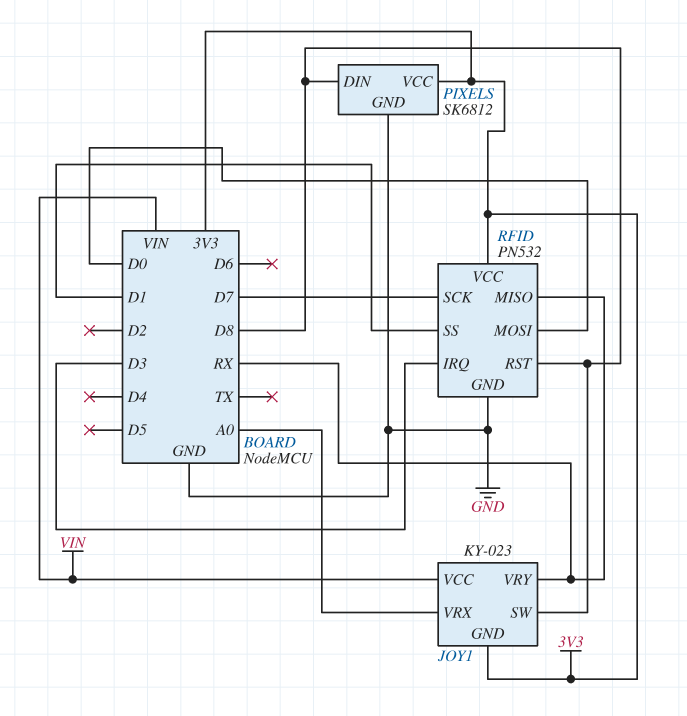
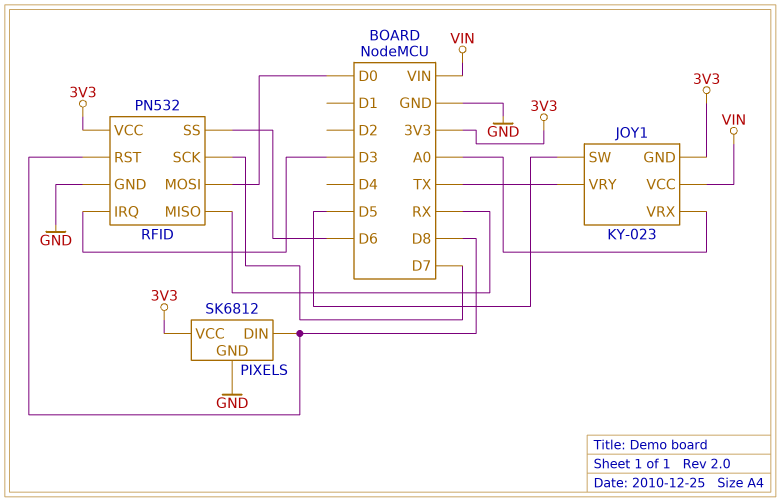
JOY1 pin SW: D8 -> D5
JOY1 pin VRY: RX -> TX
RFID pin SS: D1 -> D6

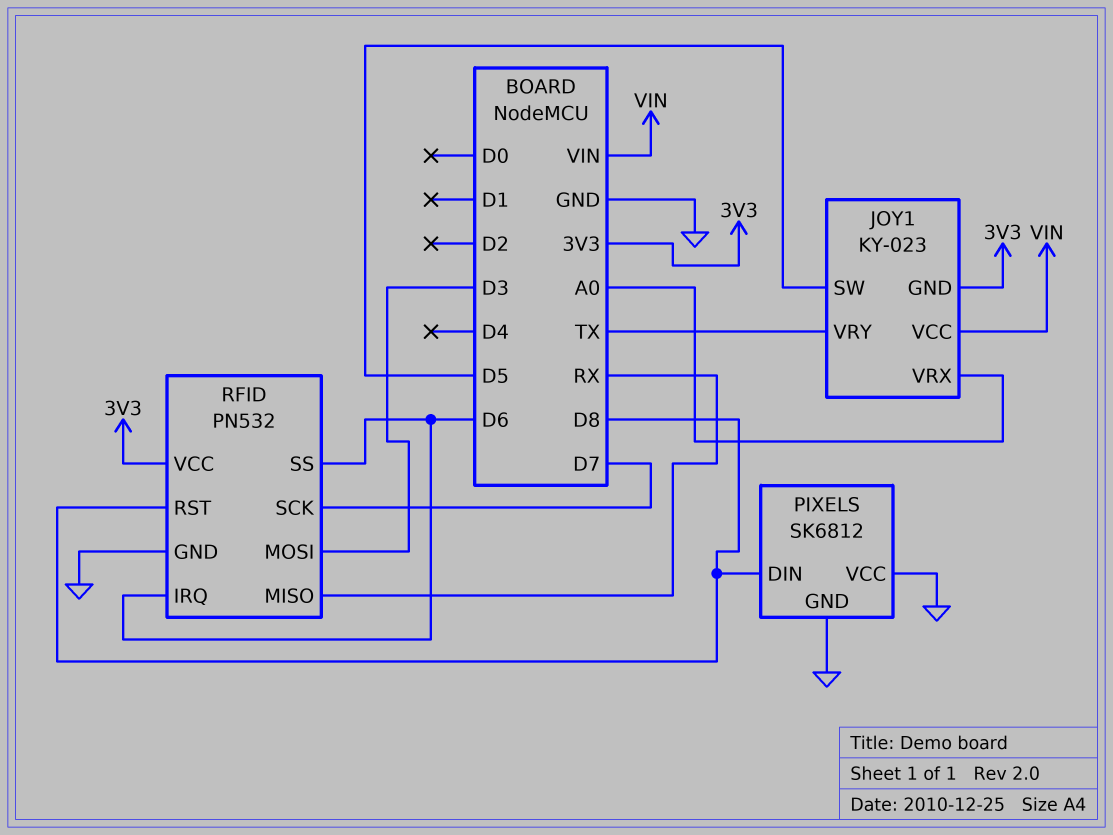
PIXELS pin VCC: 3V3 -> GND
RFID pin IRQ: D3 -> D6
RFID pin MOSI: D0 -> D3

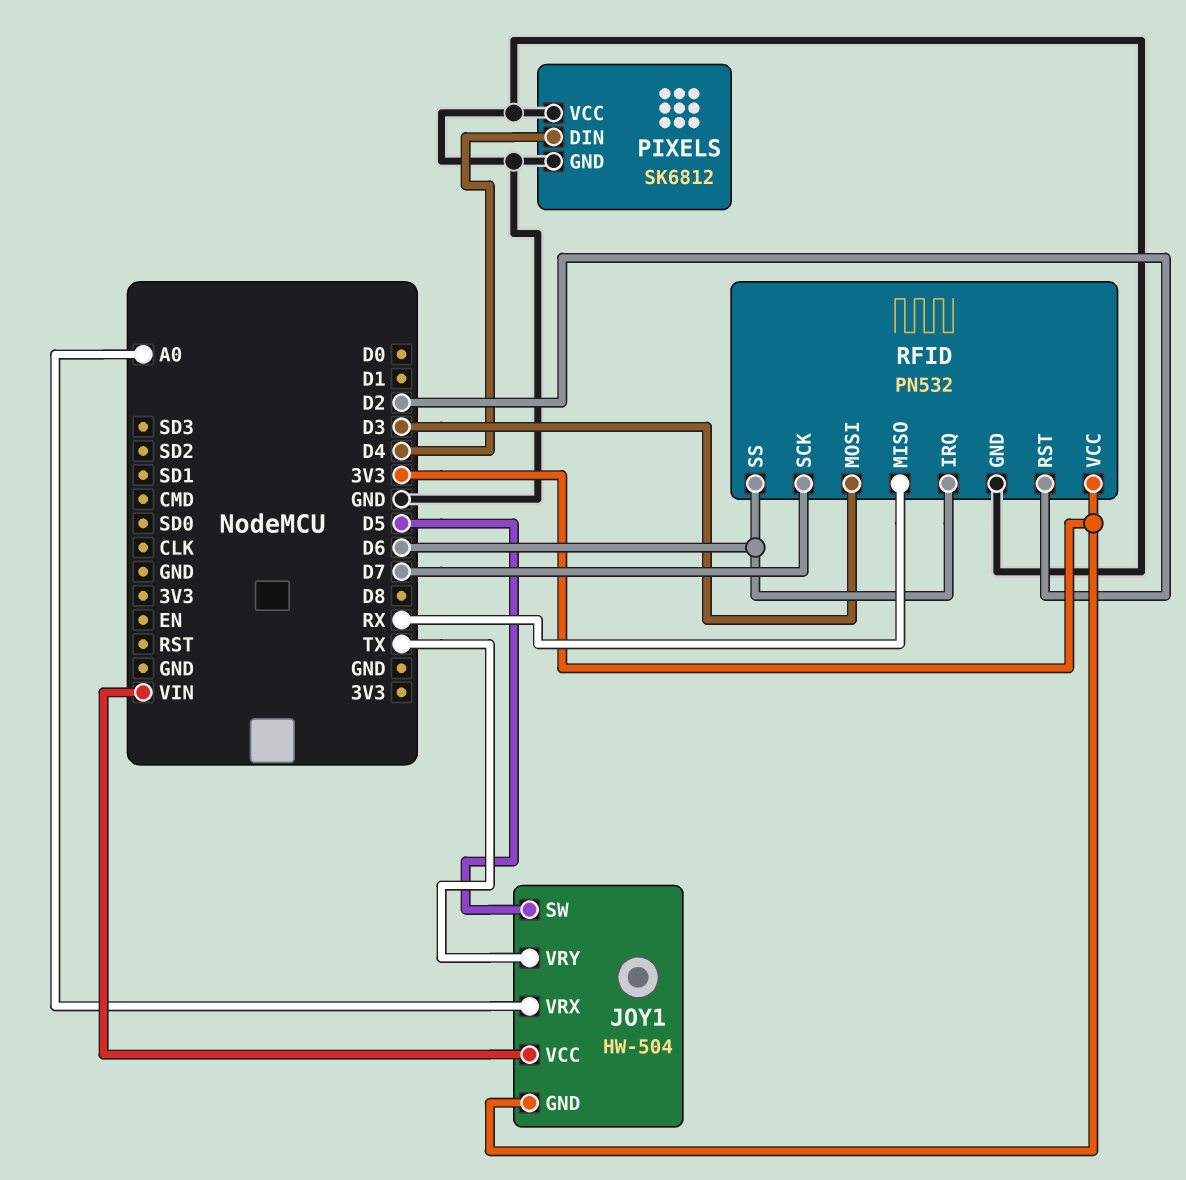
JOY1: KY-023 -> HW-504
PIXELS pin DIN: D8 -> D4
RFID pin RST: D8 -> D2

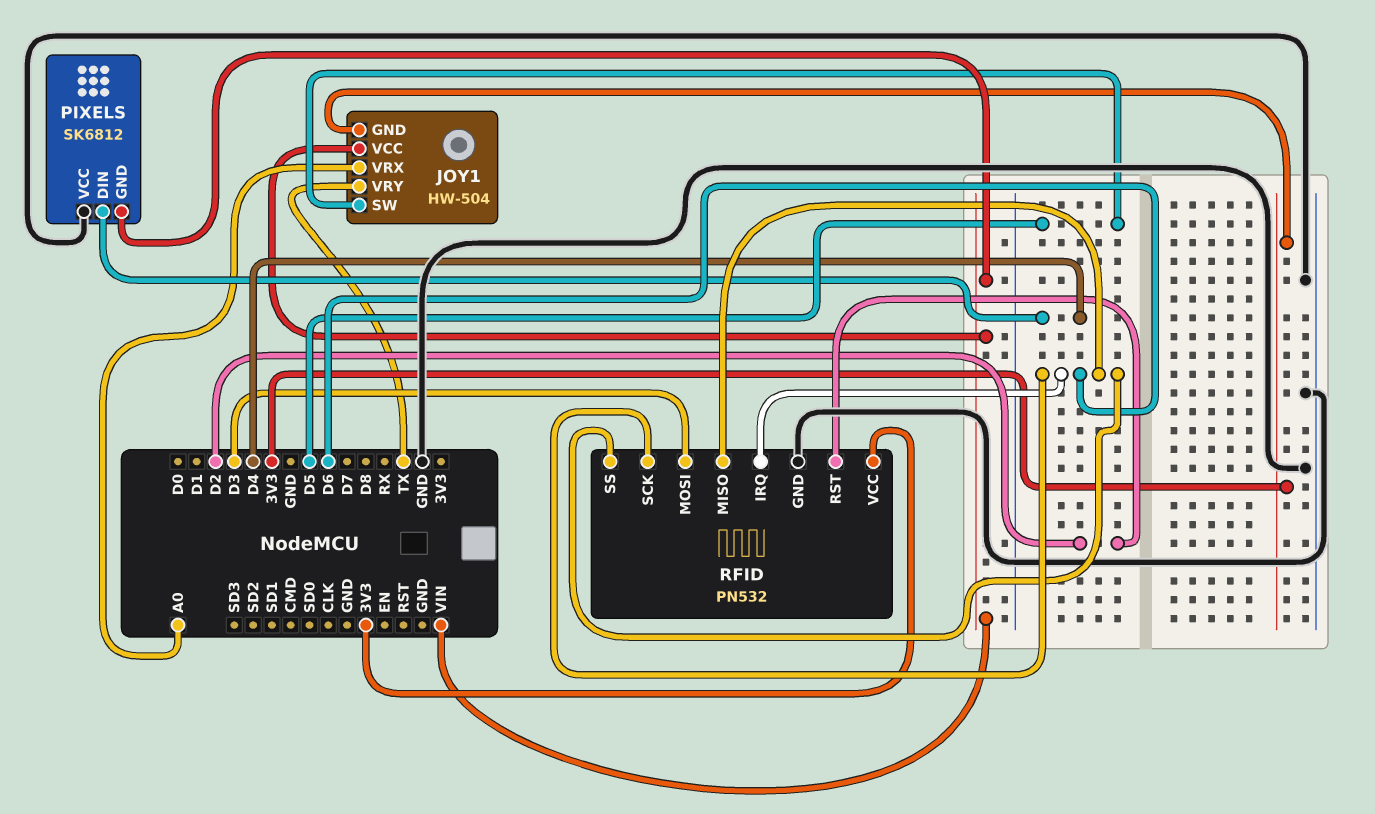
PIXELS pin GND: GND -> VIN
RFID pin MISO: RX -> D6
RFID pin SCK: D7 -> D6

